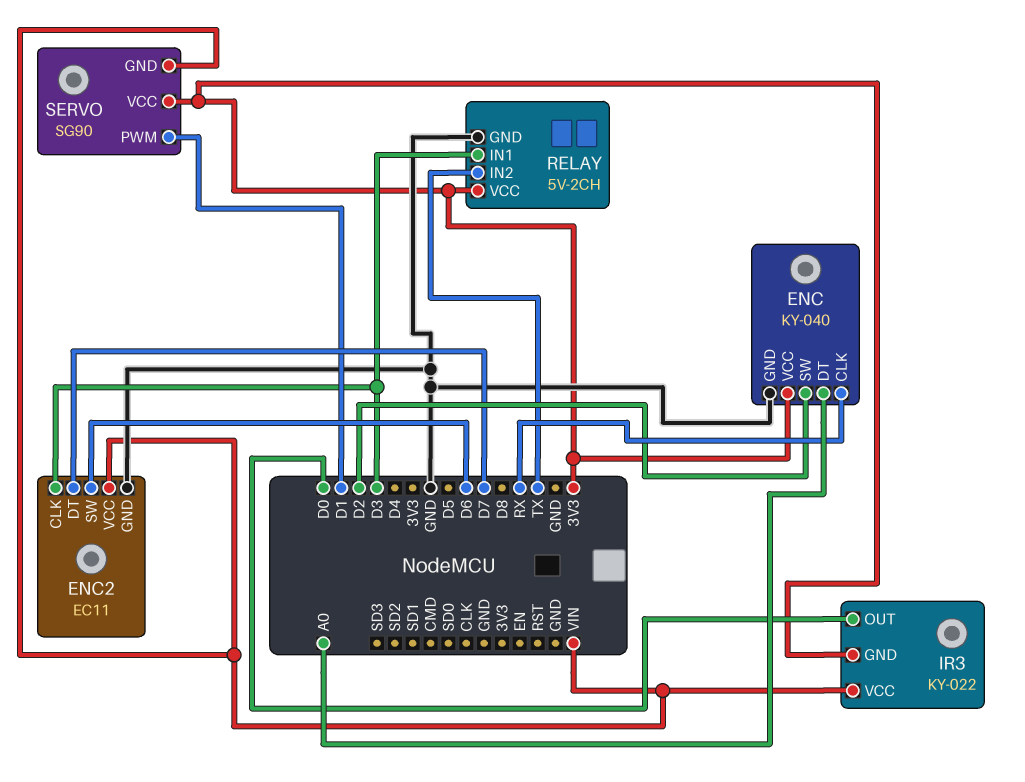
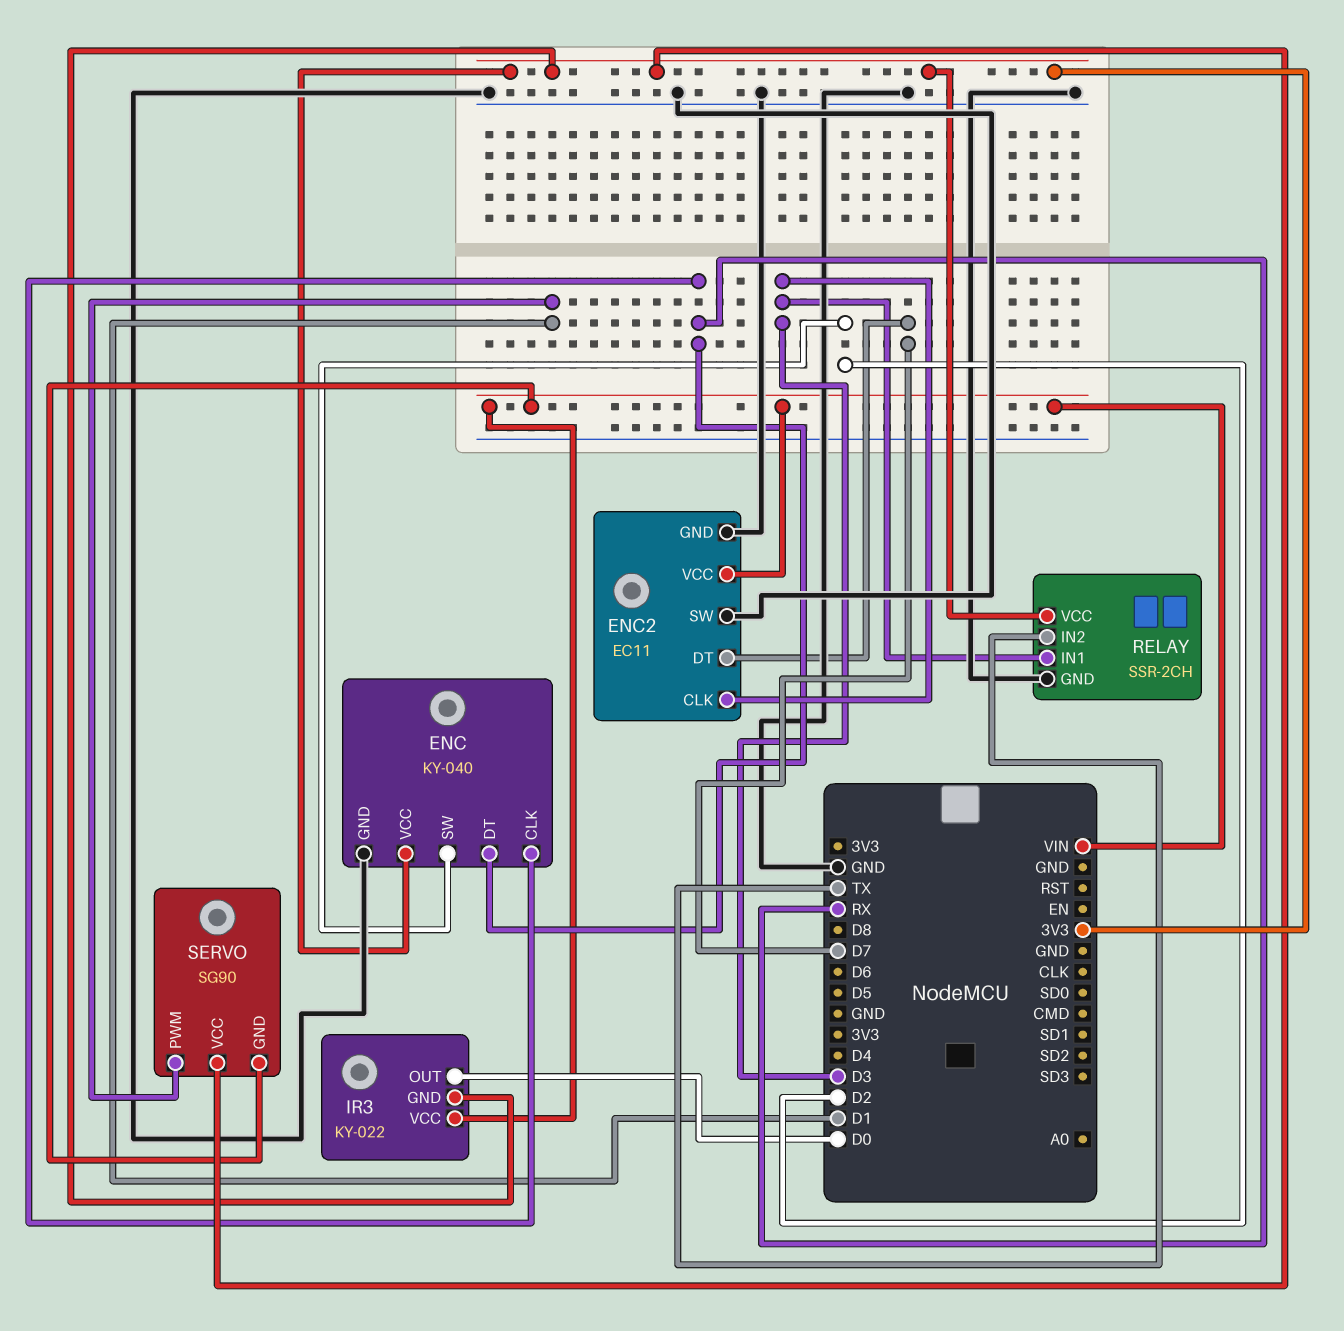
ENC pin DT: A0 -> RX
ENC2 pin SW: D6 -> GND
RELAY: 5V-2CH -> SSR-2CH

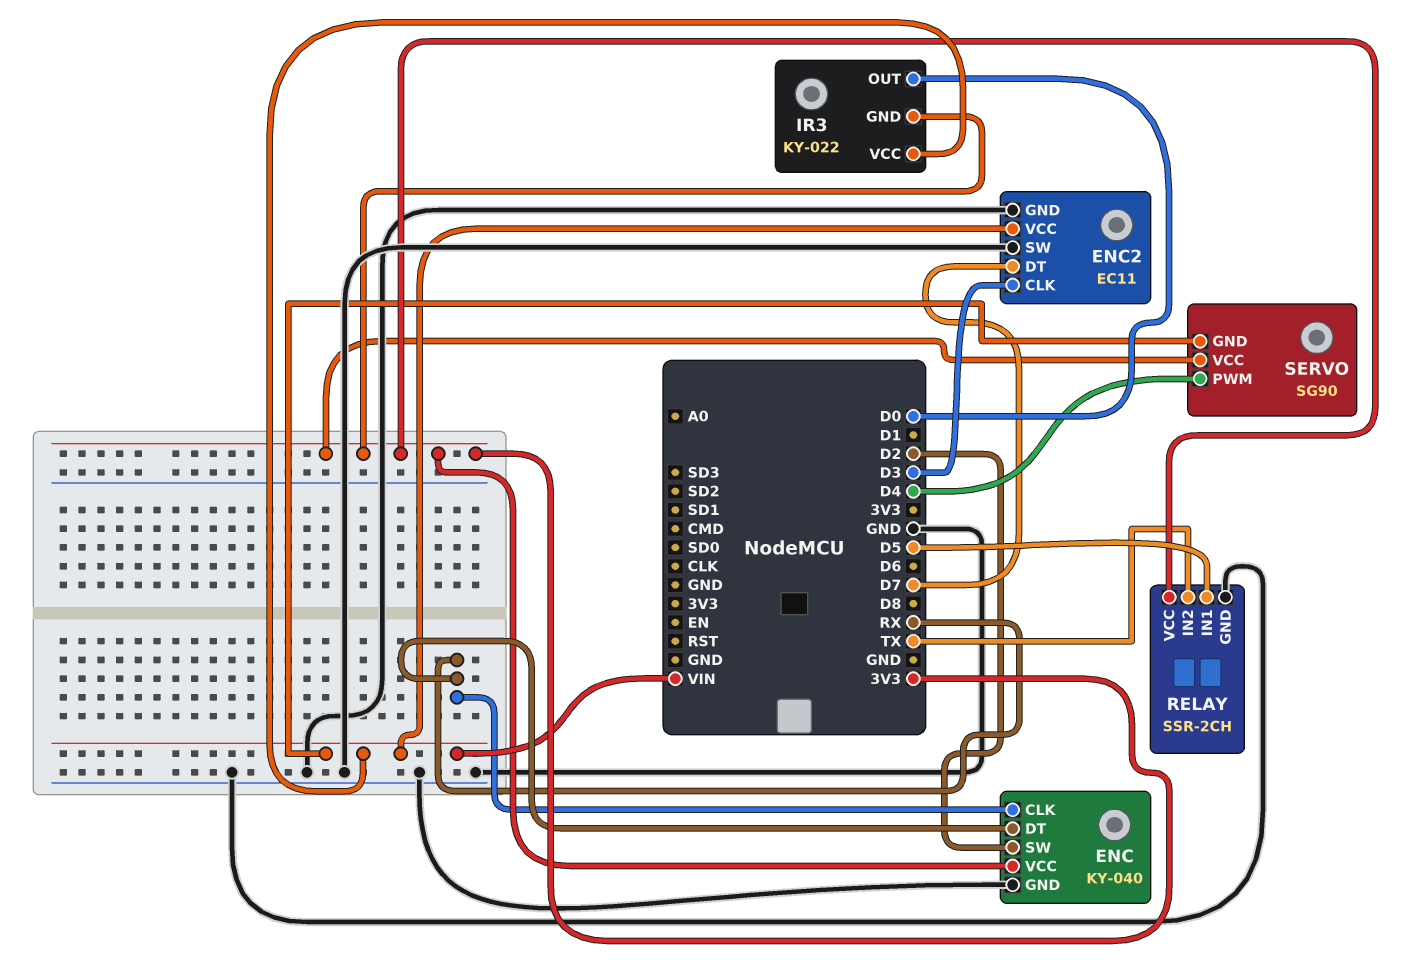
RELAY pin IN1: D3 -> D5
SERVO pin PWM: D1 -> D4

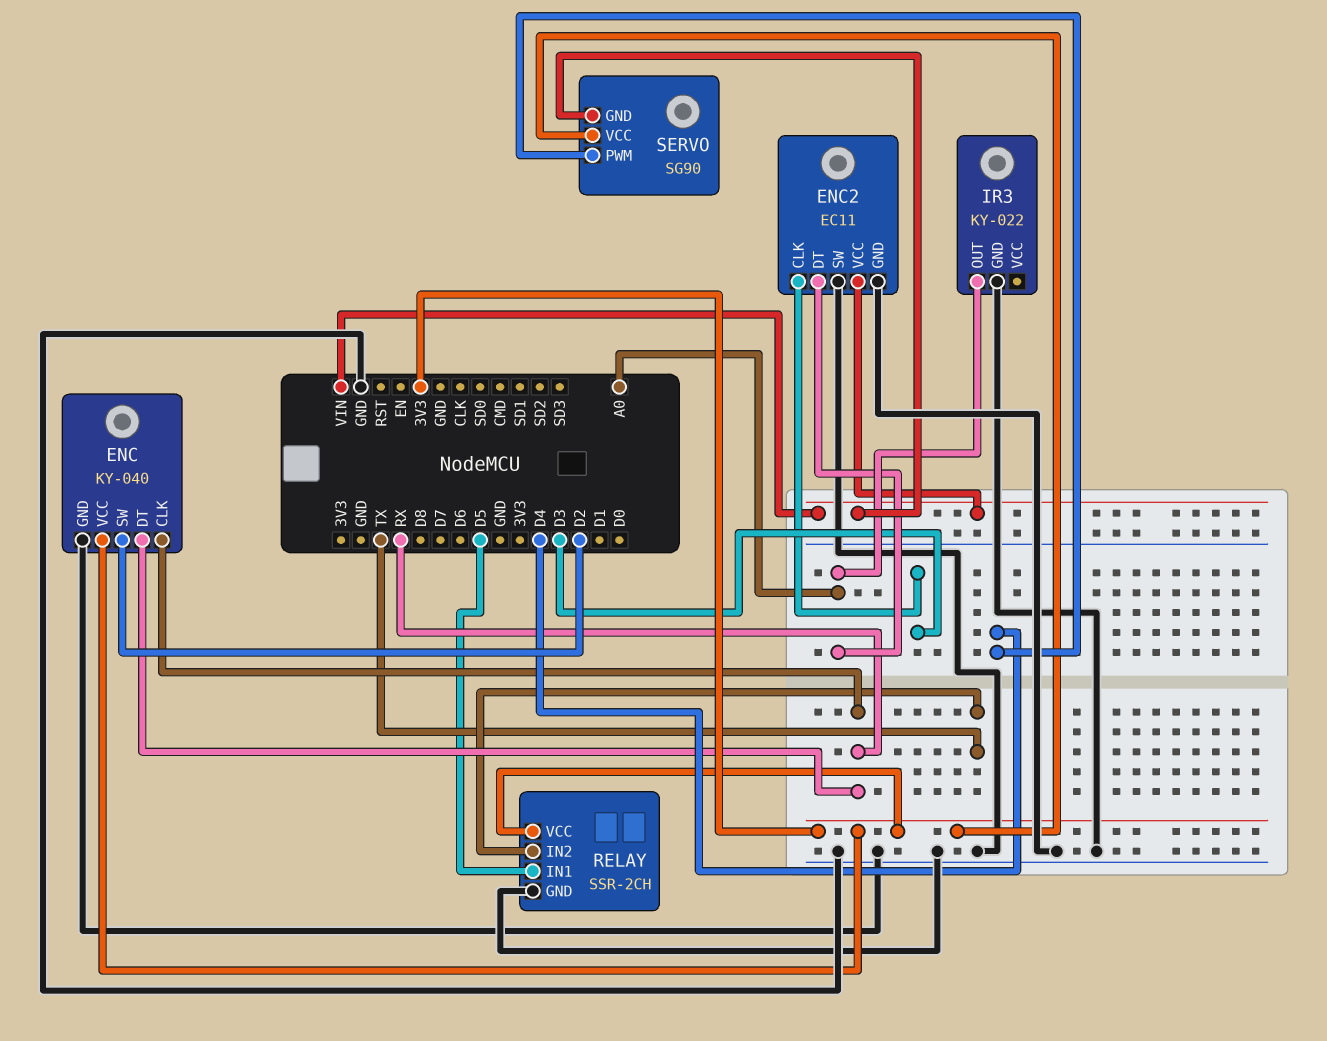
ENC2 pin DT: D7 -> A0
IR3 pin GND: 3V3 -> GND
IR3 pin OUT: D0 -> A0
IR3 pin VCC: VIN -> none

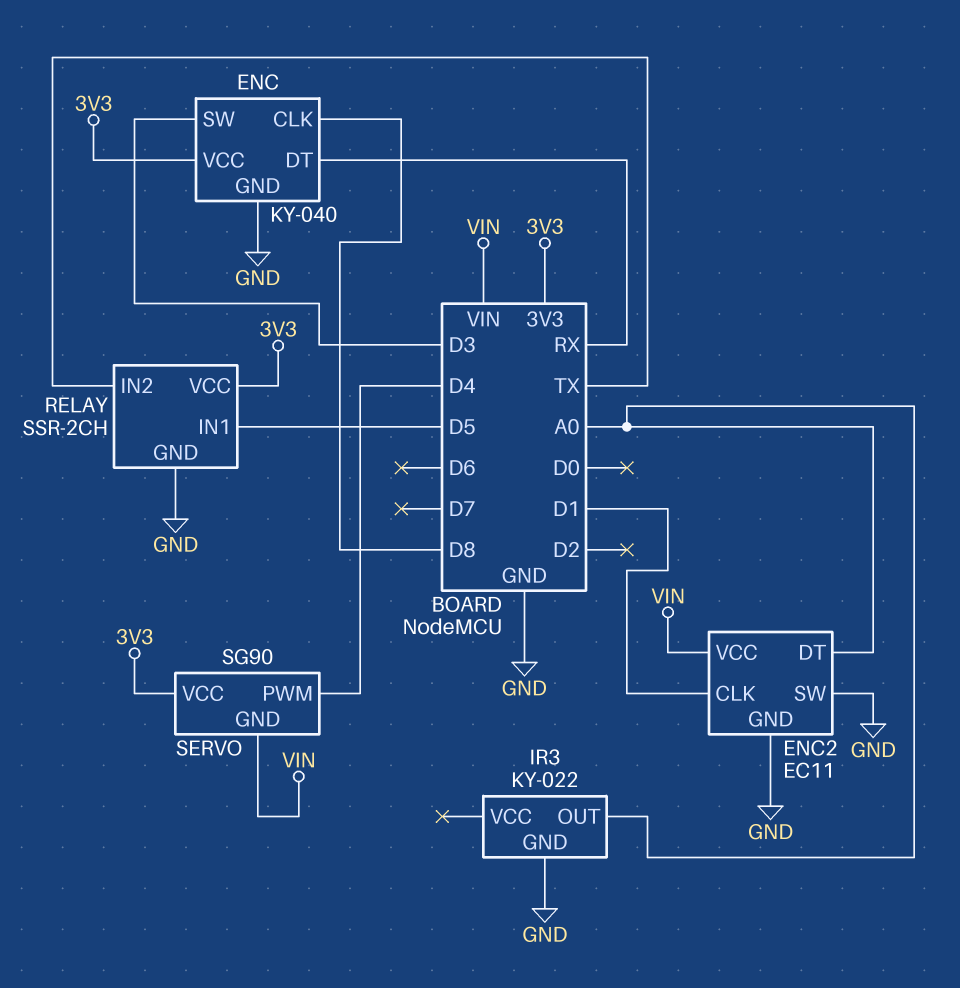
ENC pin CLK: RX -> D8
ENC pin SW: D2 -> D3
ENC2 pin CLK: D3 -> D1

